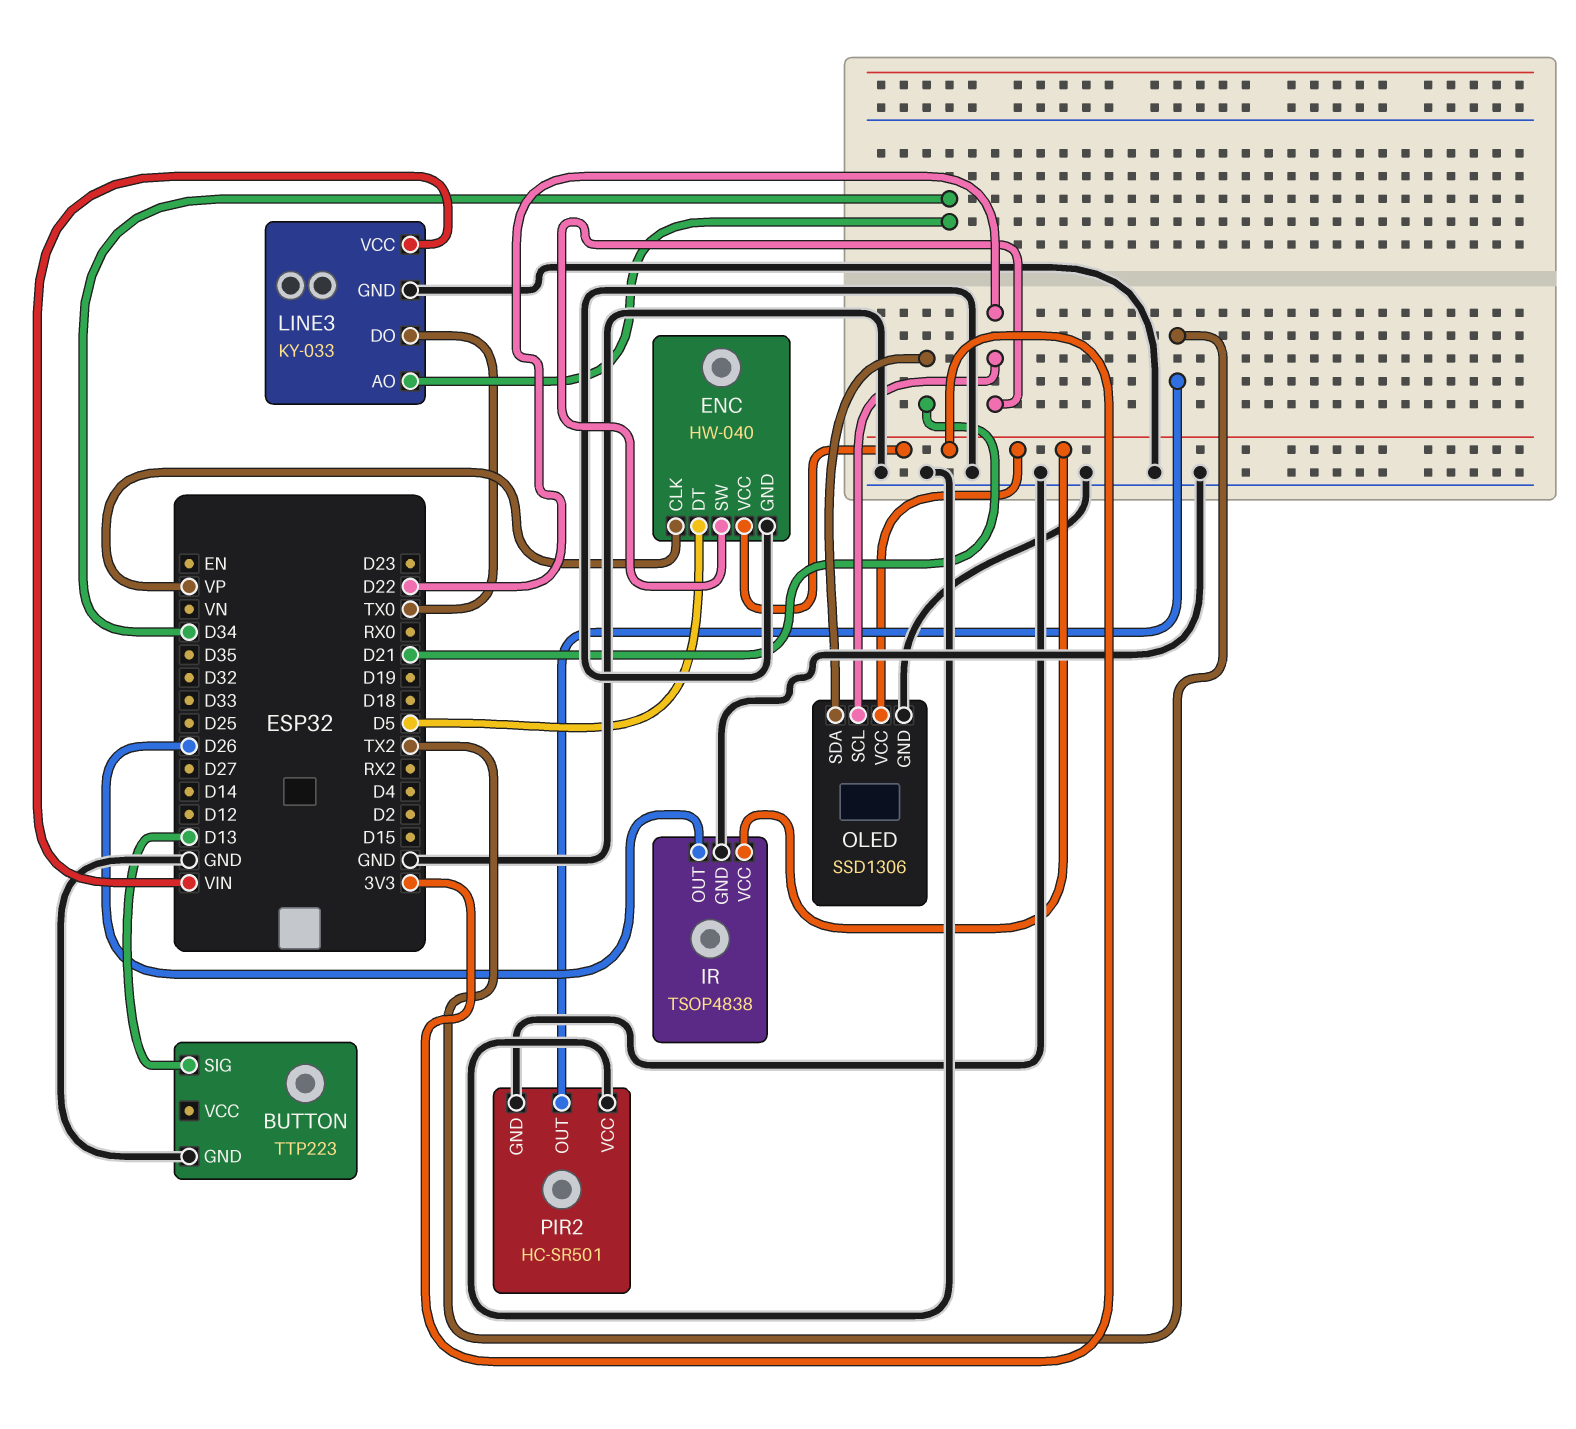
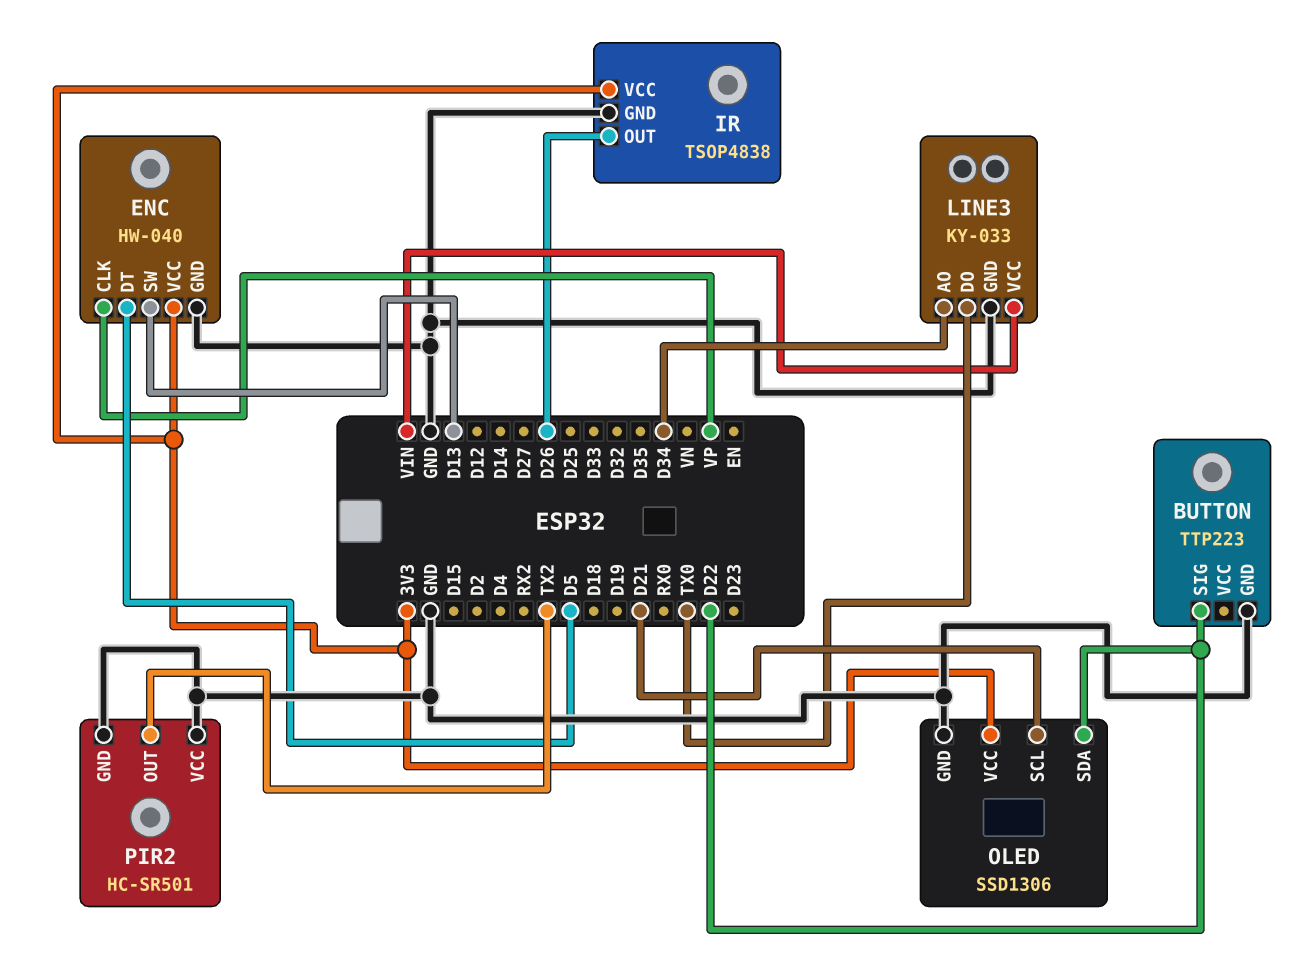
BUTTON pin SIG: D13 -> D22
ENC pin SW: D22 -> D13
OLED pin SCL: D22 -> D21
OLED pin SDA: D21 -> D22

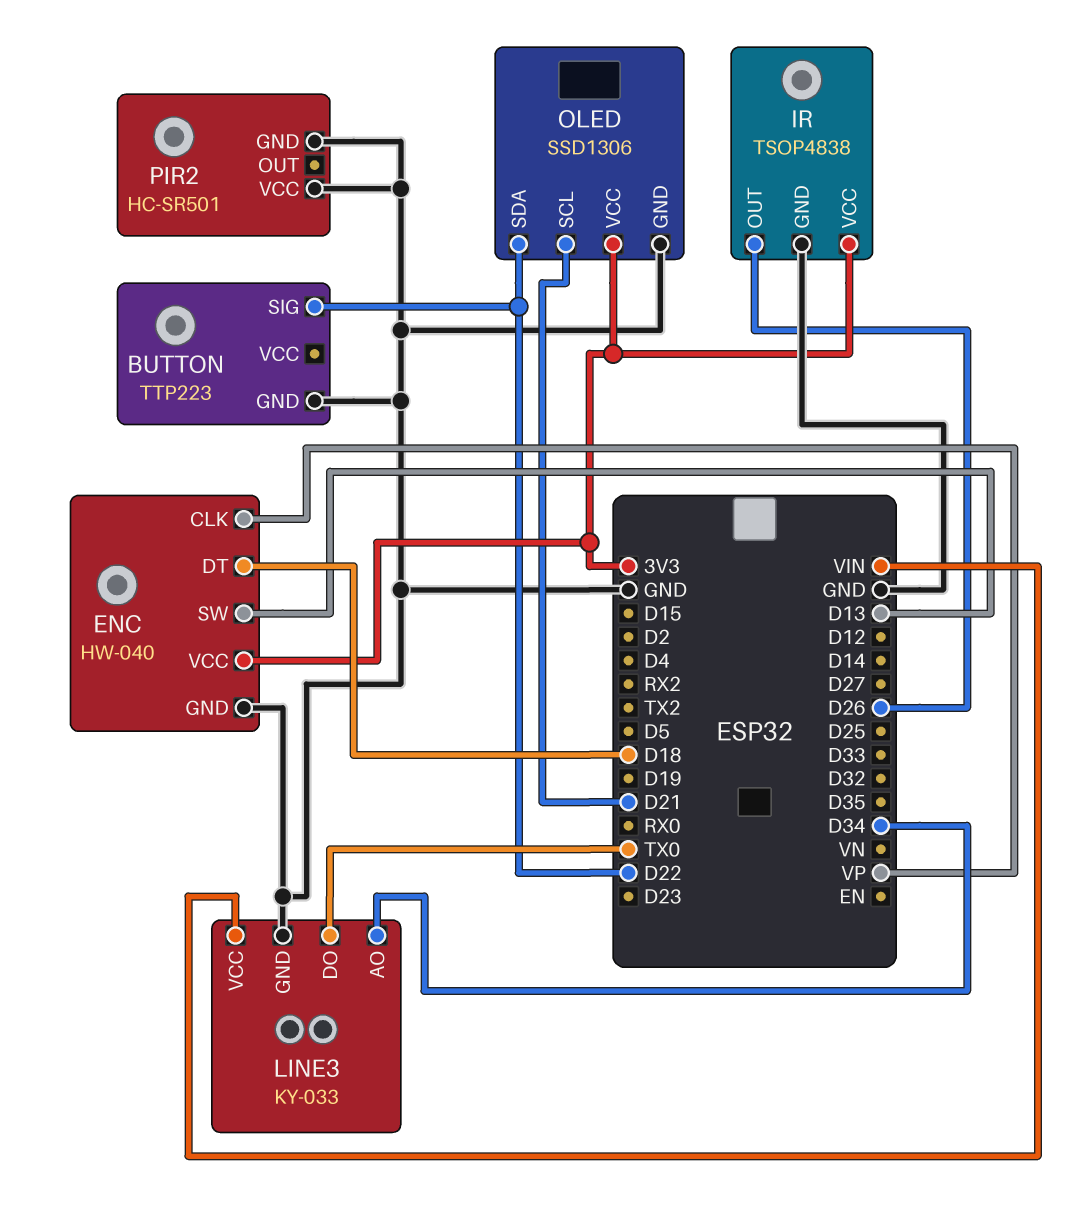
ENC pin DT: D5 -> D18
PIR2 pin OUT: TX2 -> none

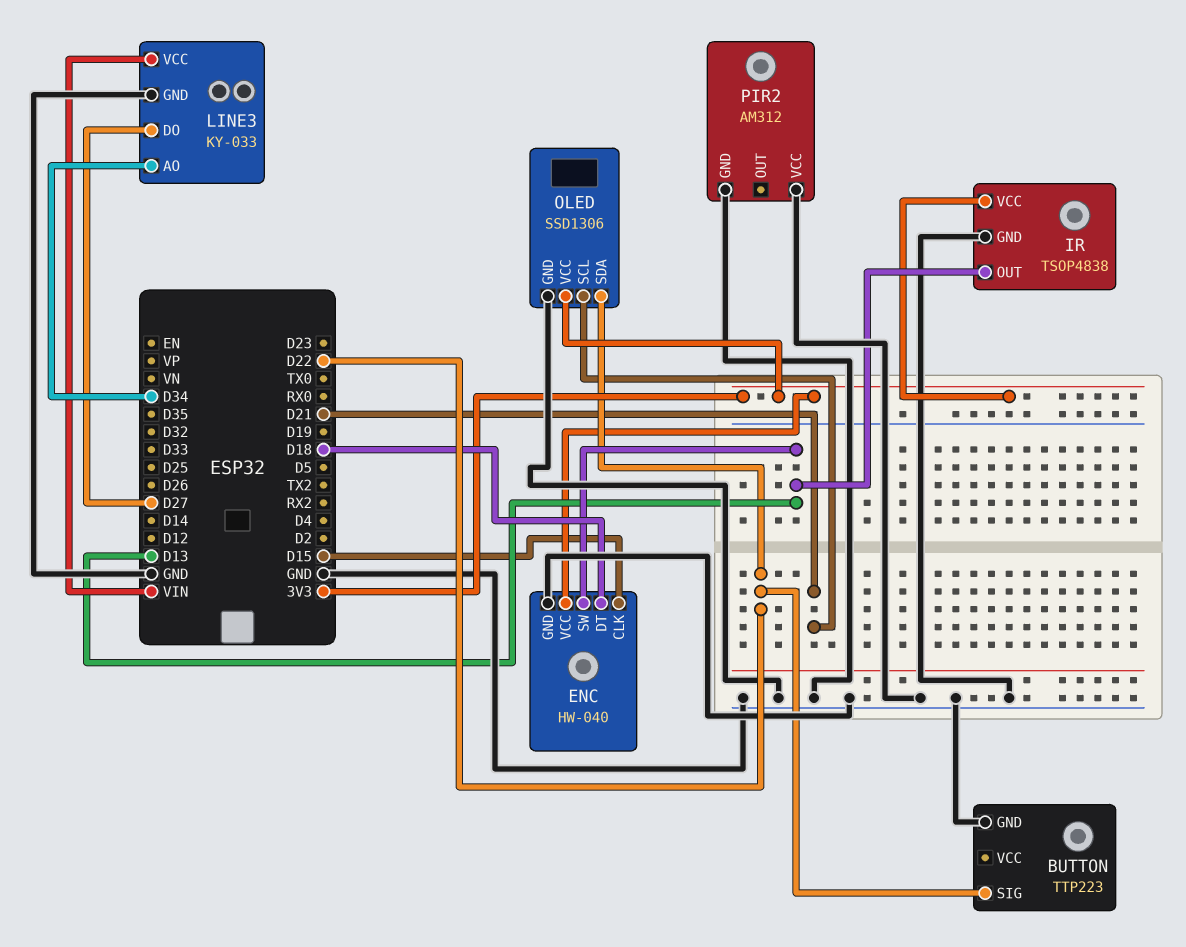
ENC pin CLK: VP -> D15
IR pin OUT: D26 -> D13
LINE3 pin DO: TX0 -> D27
PIR2: HC-SR501 -> AM312

